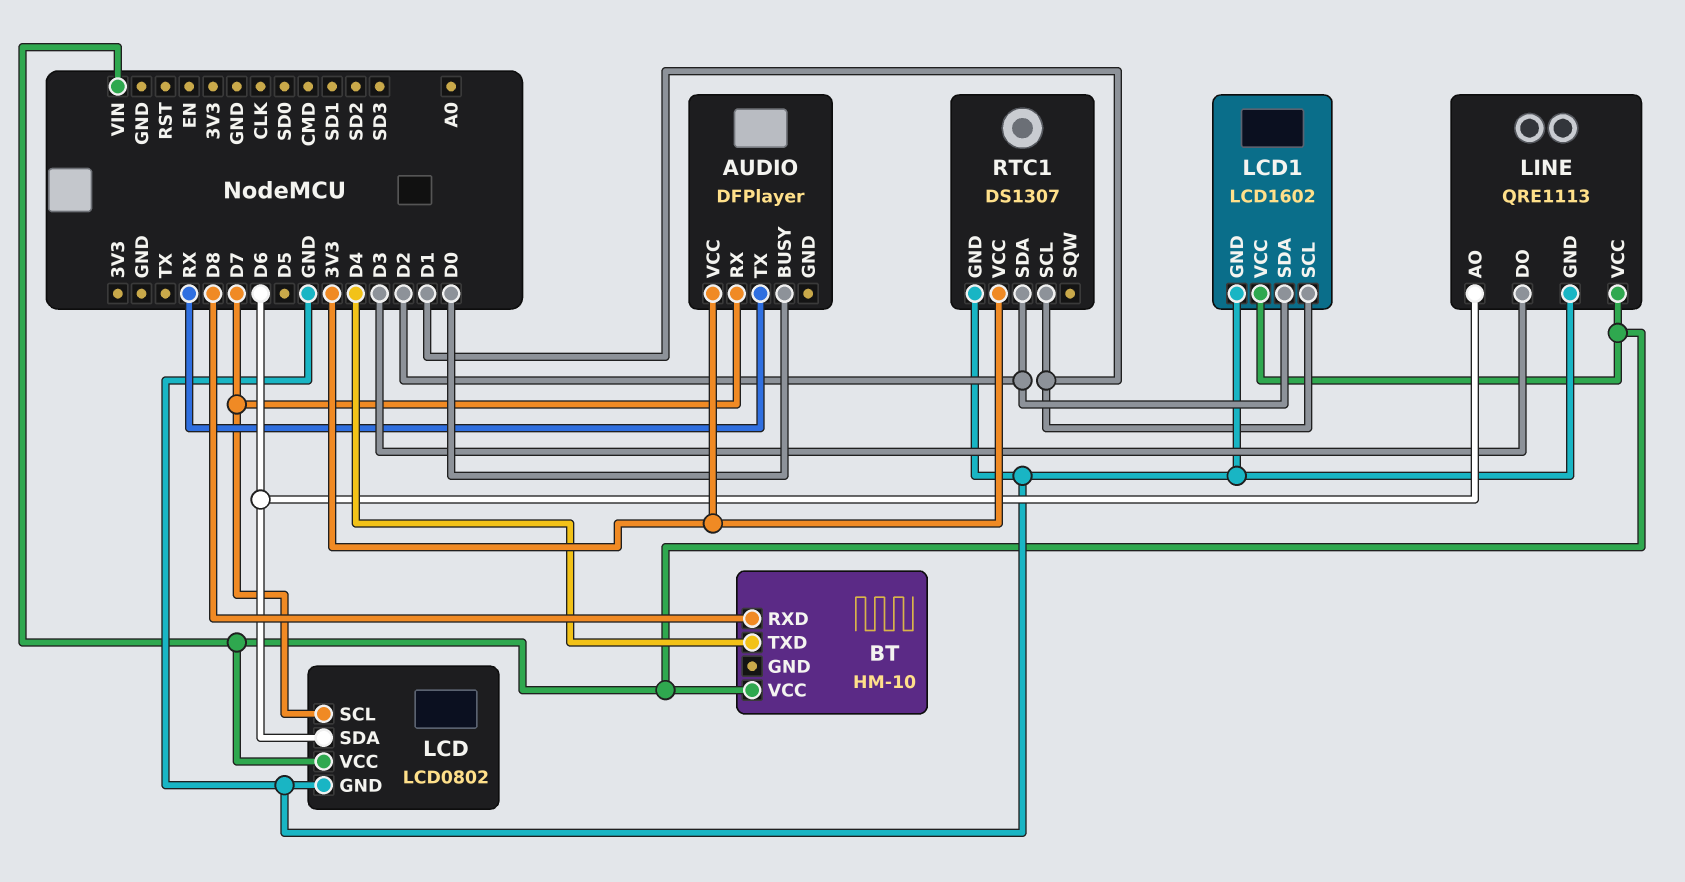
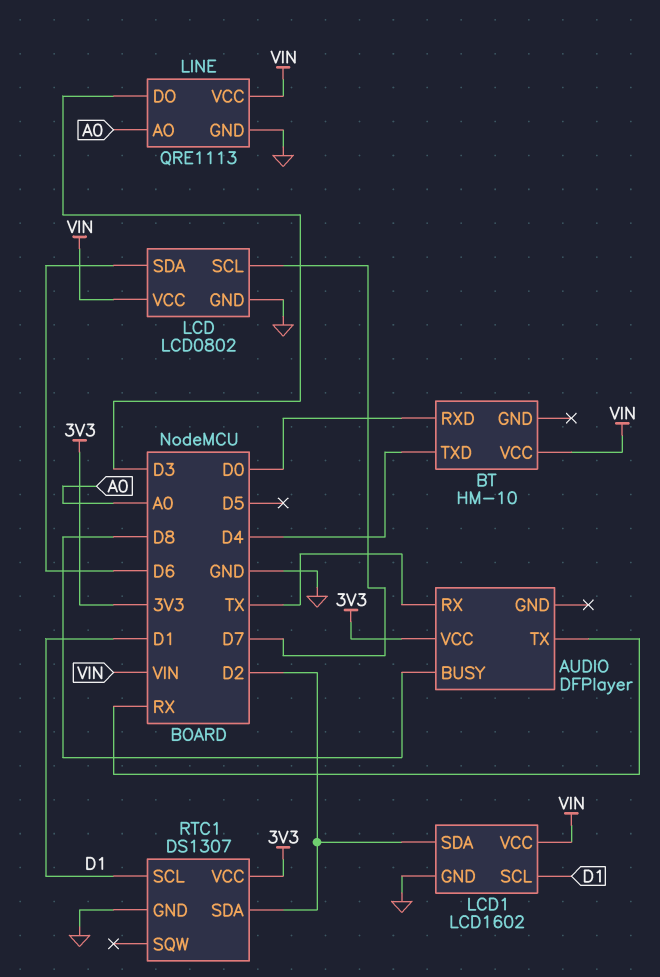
AUDIO pin BUSY: D0 -> D8
AUDIO pin RX: D7 -> TX
BT pin RXD: D8 -> D0
LINE pin AO: D6 -> A0

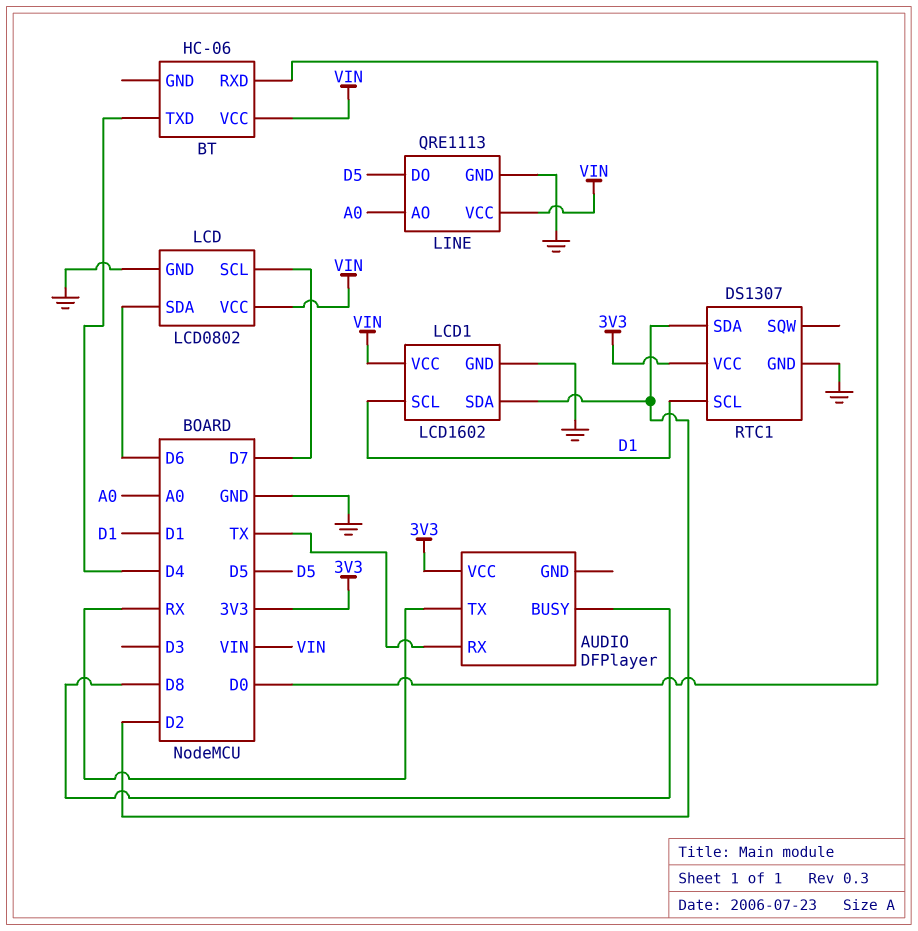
BT: HM-10 -> HC-06
LINE pin DO: D3 -> D5

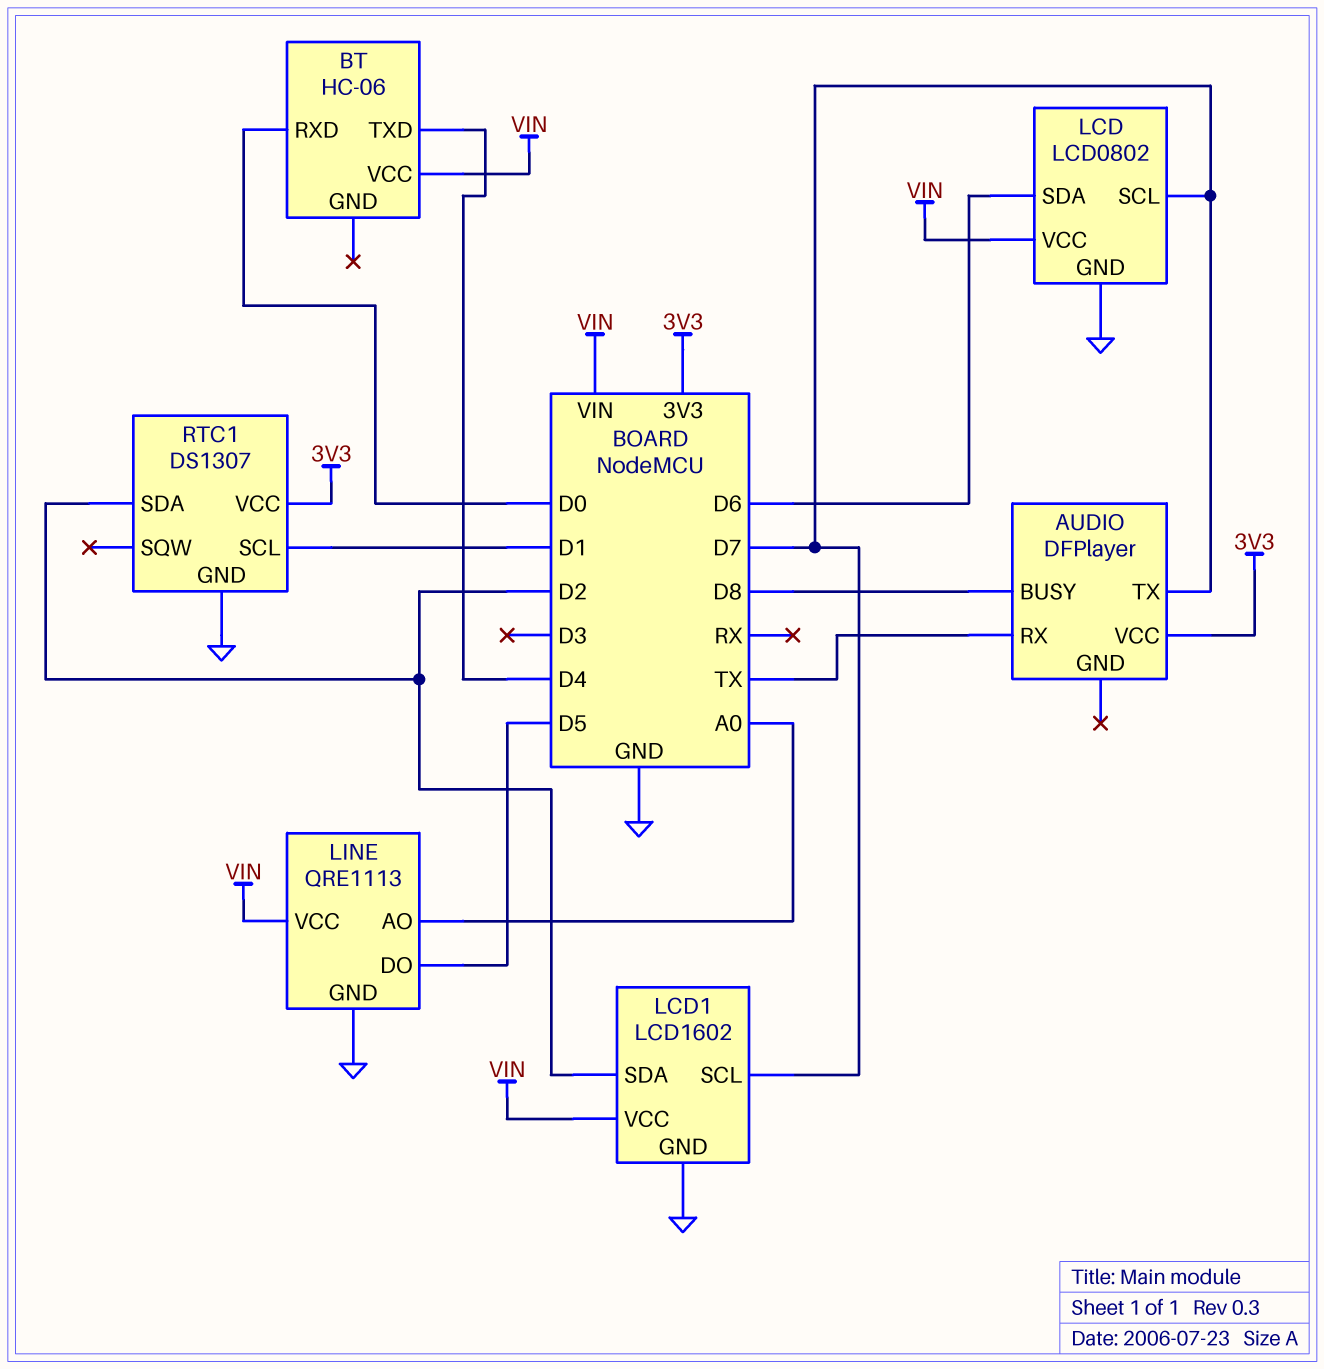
AUDIO pin TX: RX -> D7
LCD1 pin SCL: D1 -> D7

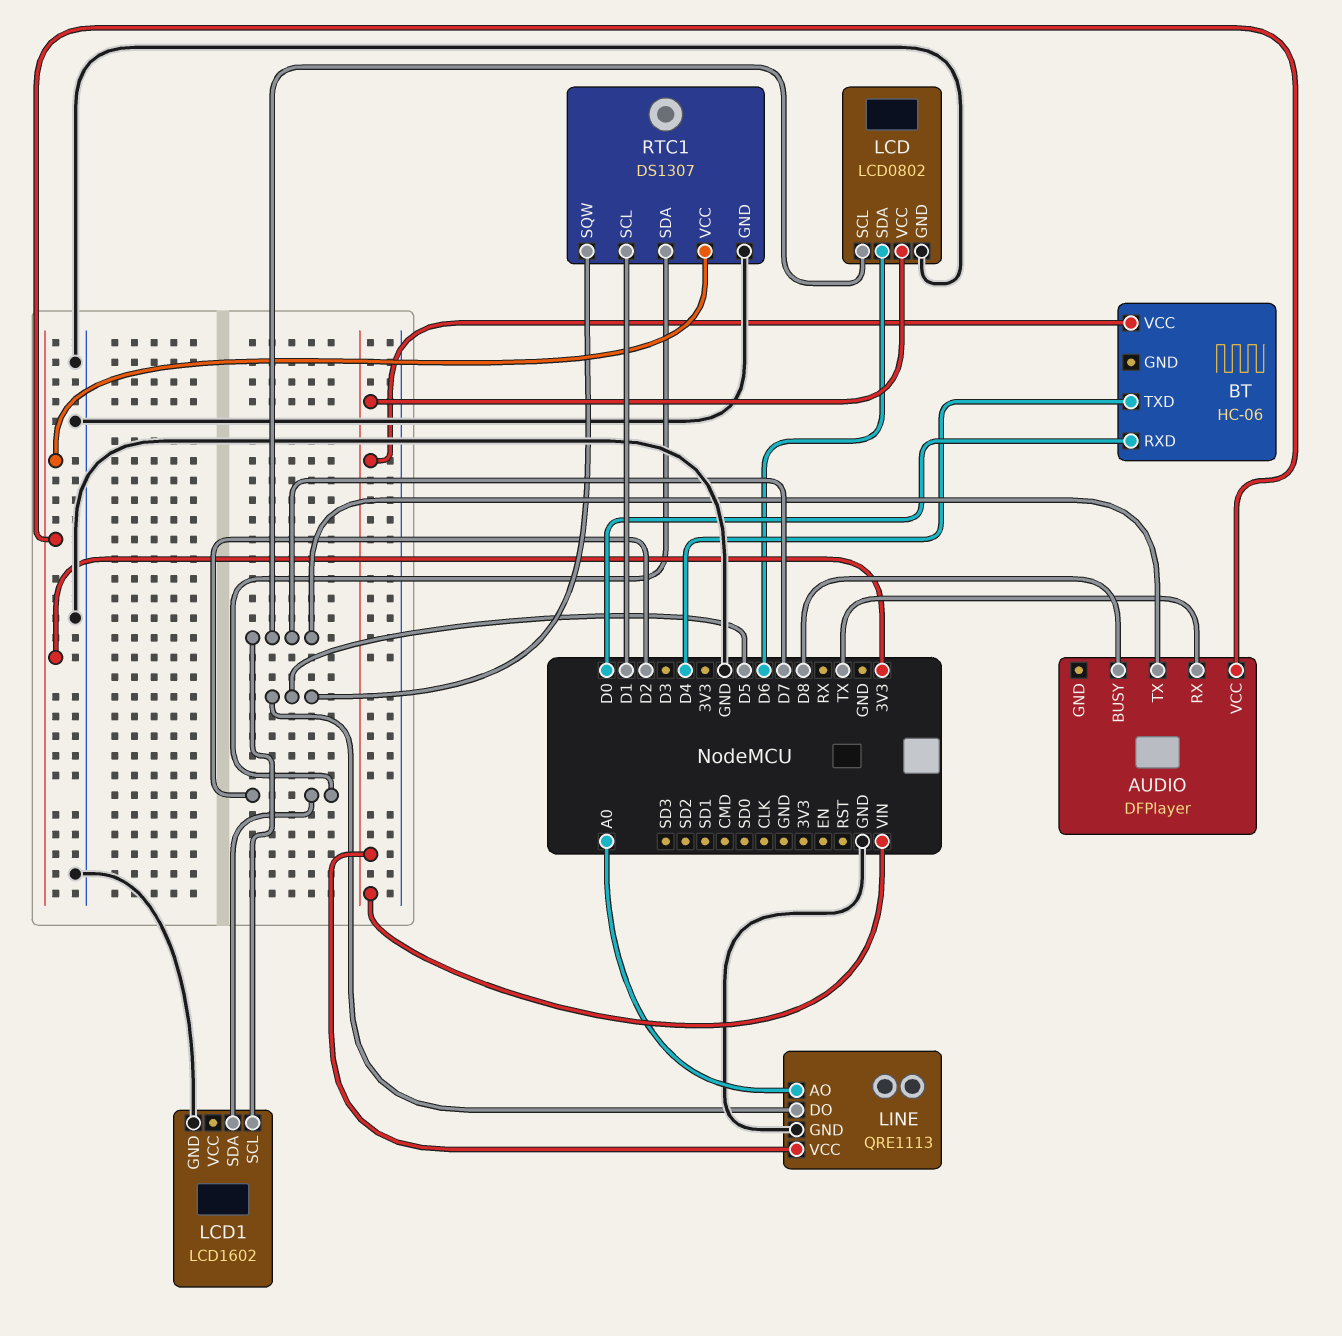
LCD1 pin VCC: VIN -> none
RTC1 pin SQW: none -> D5

